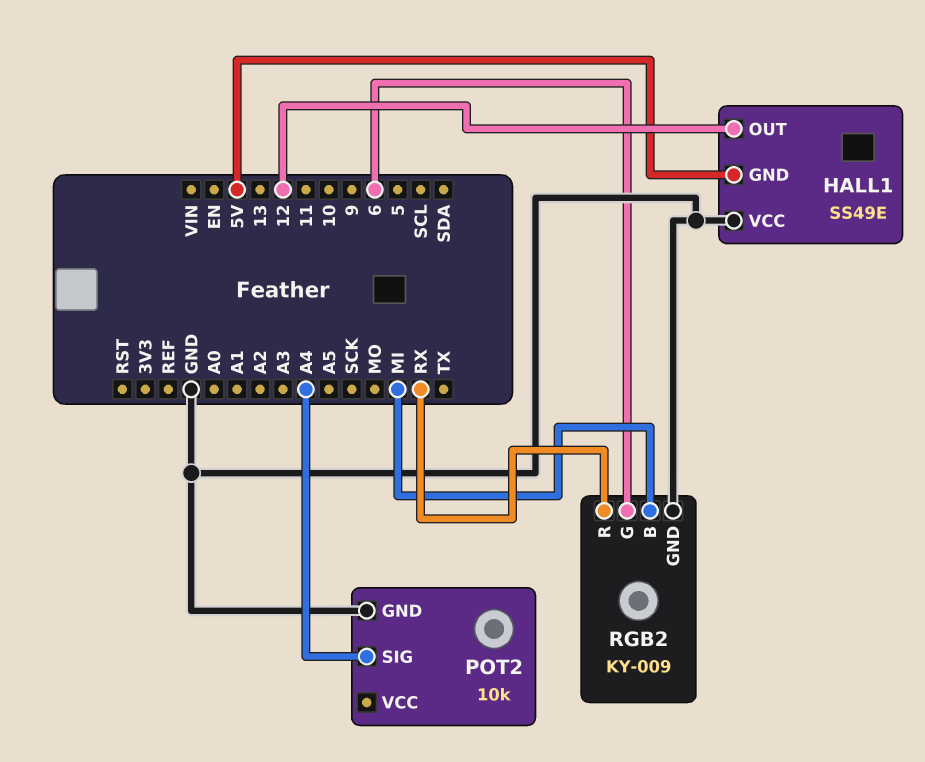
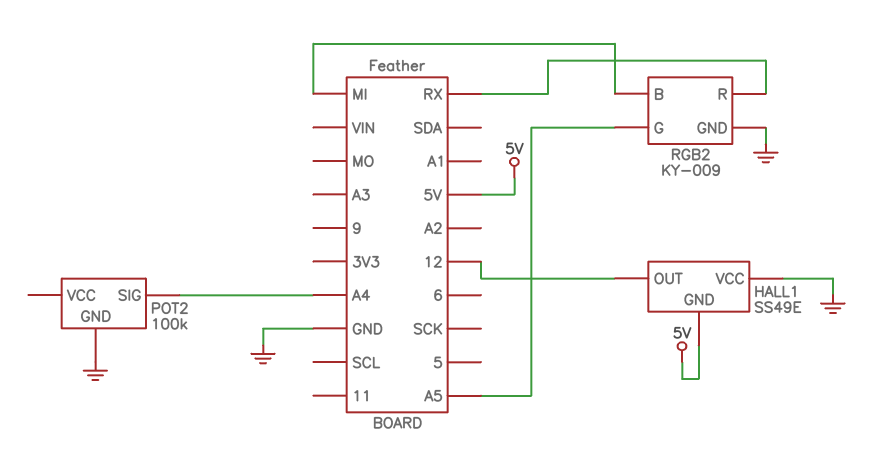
POT2: 10k -> 100k
RGB2 pin G: 6 -> A5

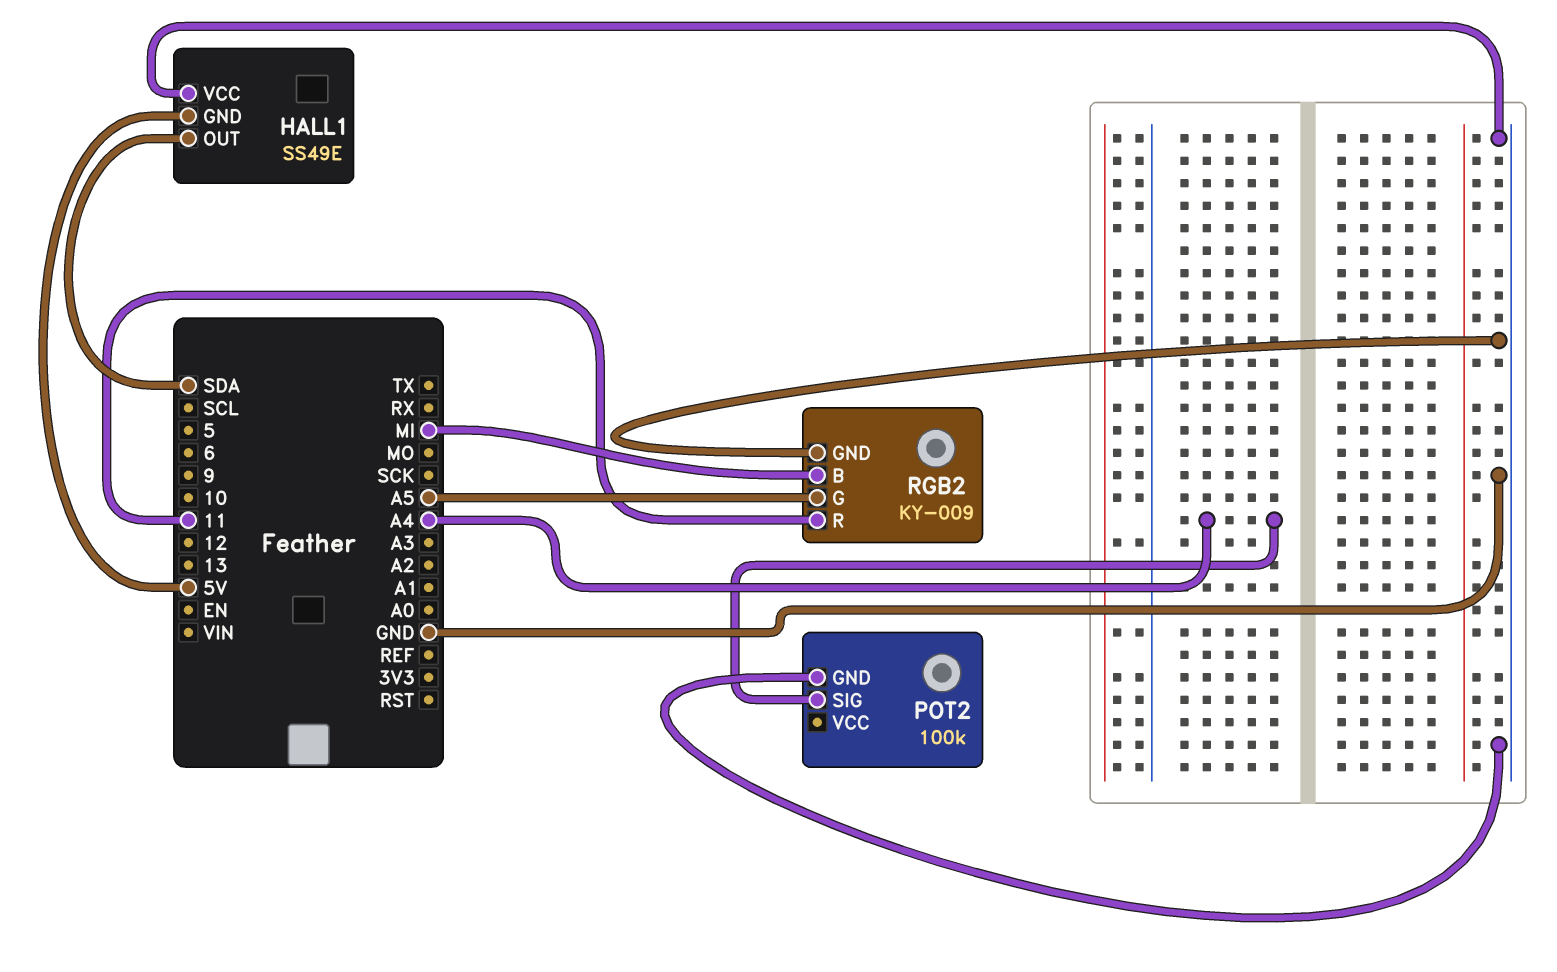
HALL1 pin OUT: 12 -> SDA
RGB2 pin R: RX -> 11

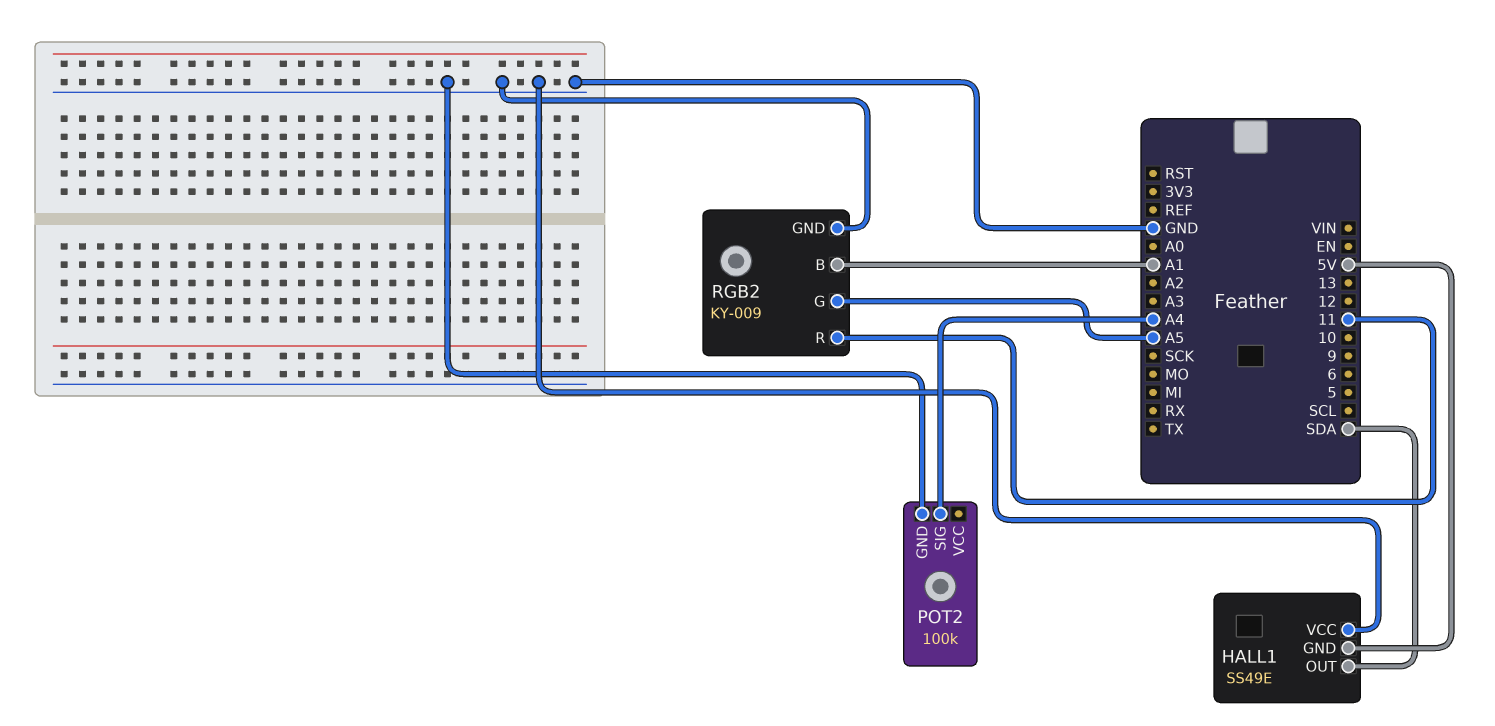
RGB2 pin B: MI -> A1

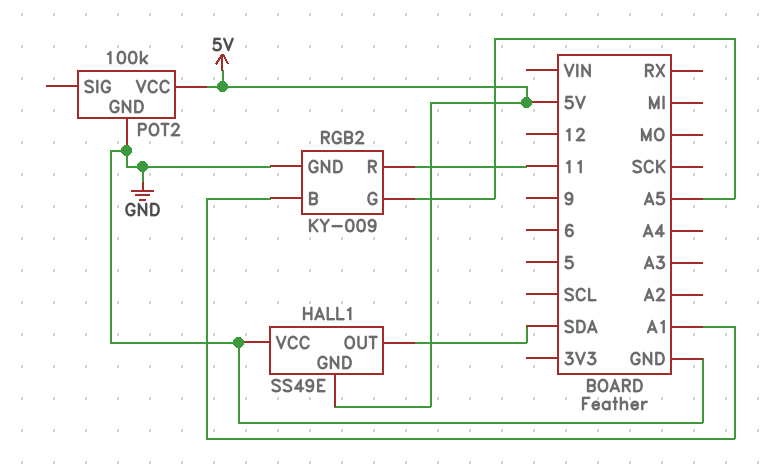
POT2 pin SIG: A4 -> none
POT2 pin VCC: none -> 5V

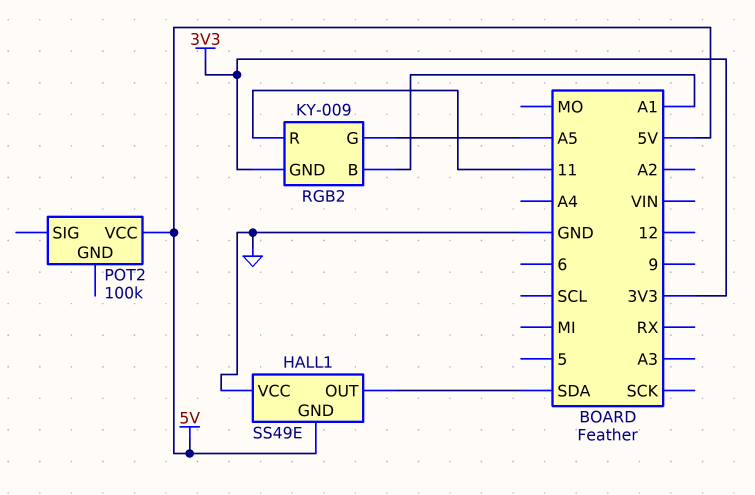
POT2 pin GND: GND -> none
RGB2 pin GND: GND -> 3V3

